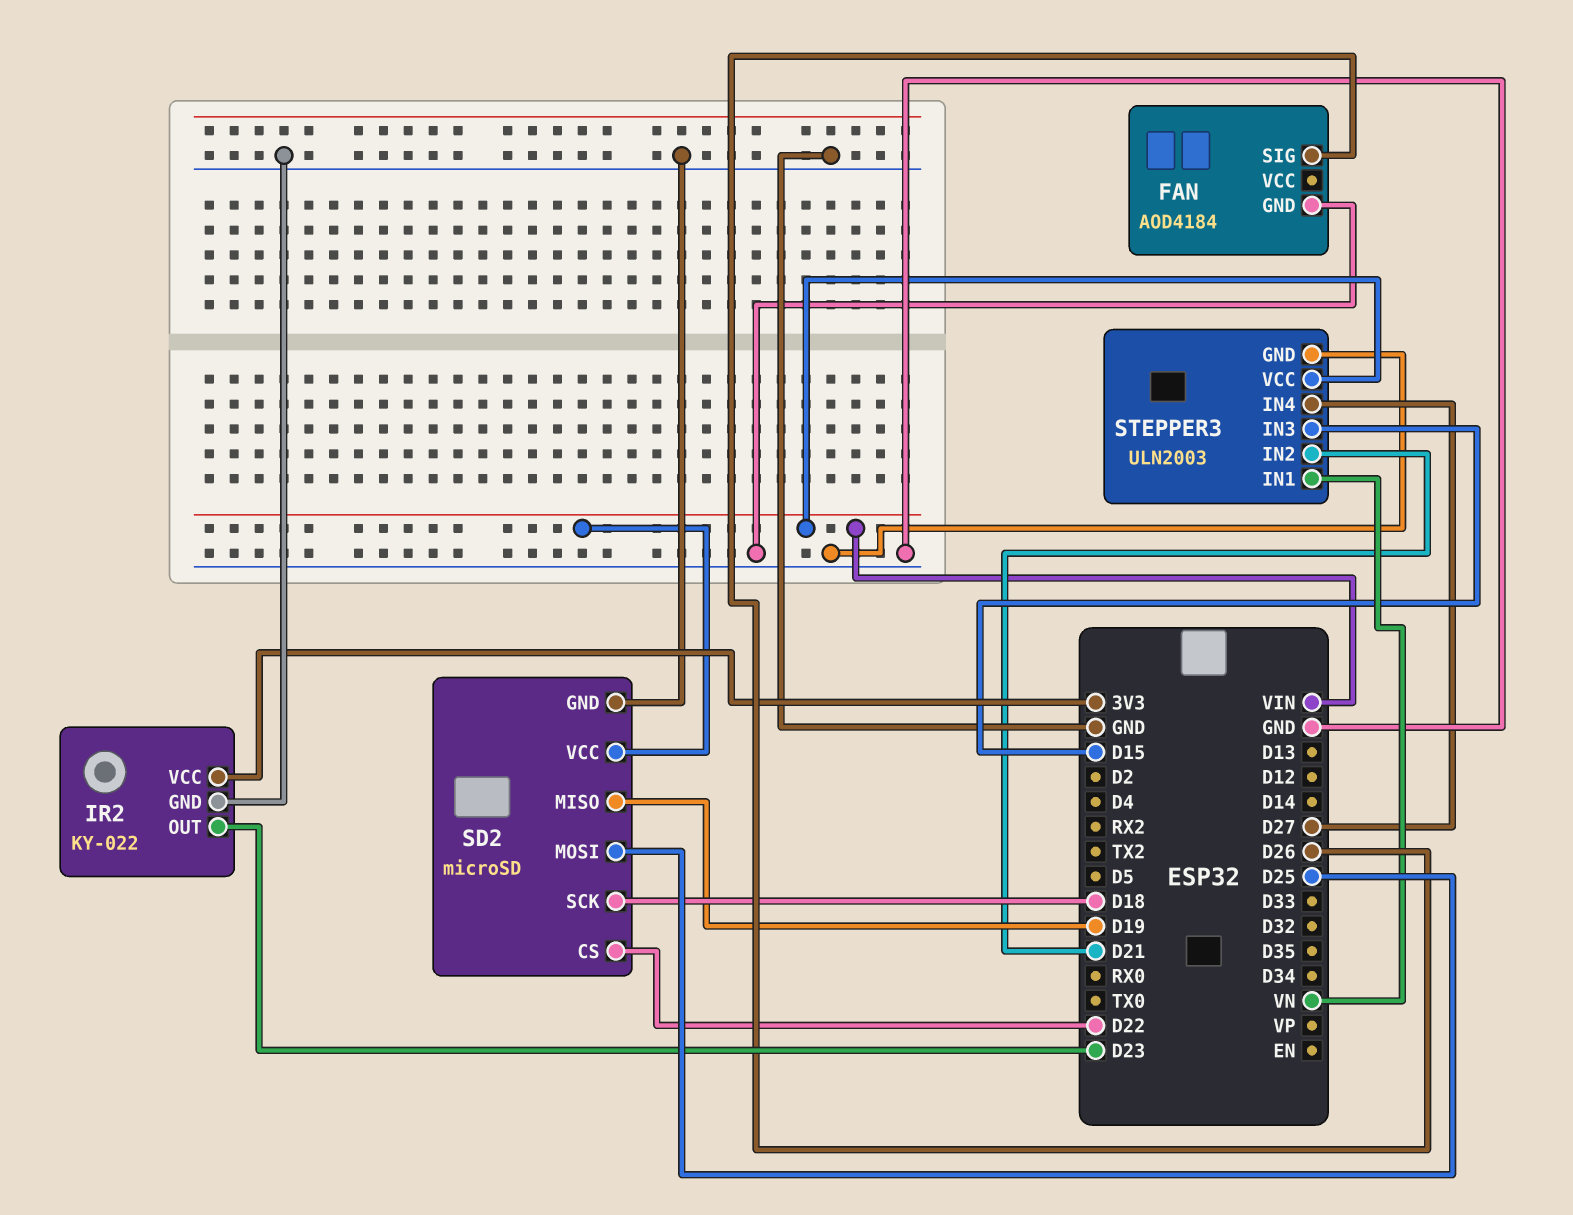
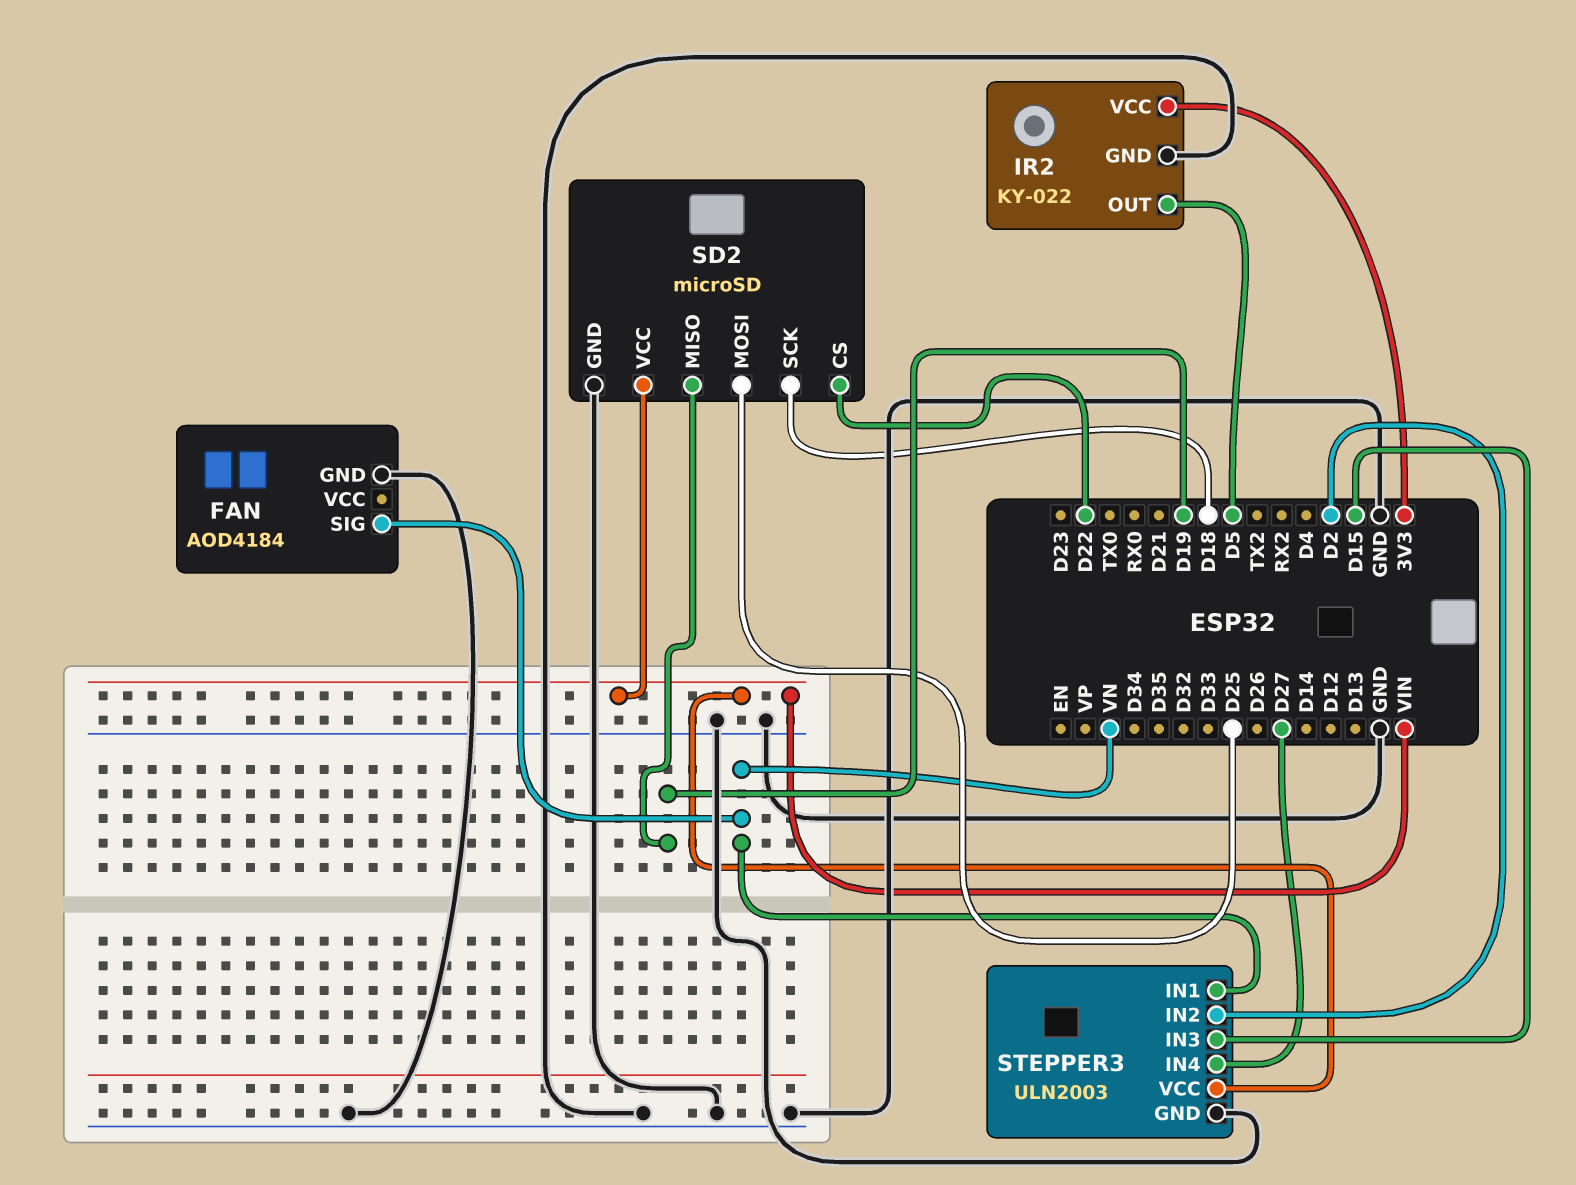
FAN pin SIG: D26 -> VN
IR2 pin OUT: D23 -> D5
STEPPER3 pin IN2: D21 -> D2

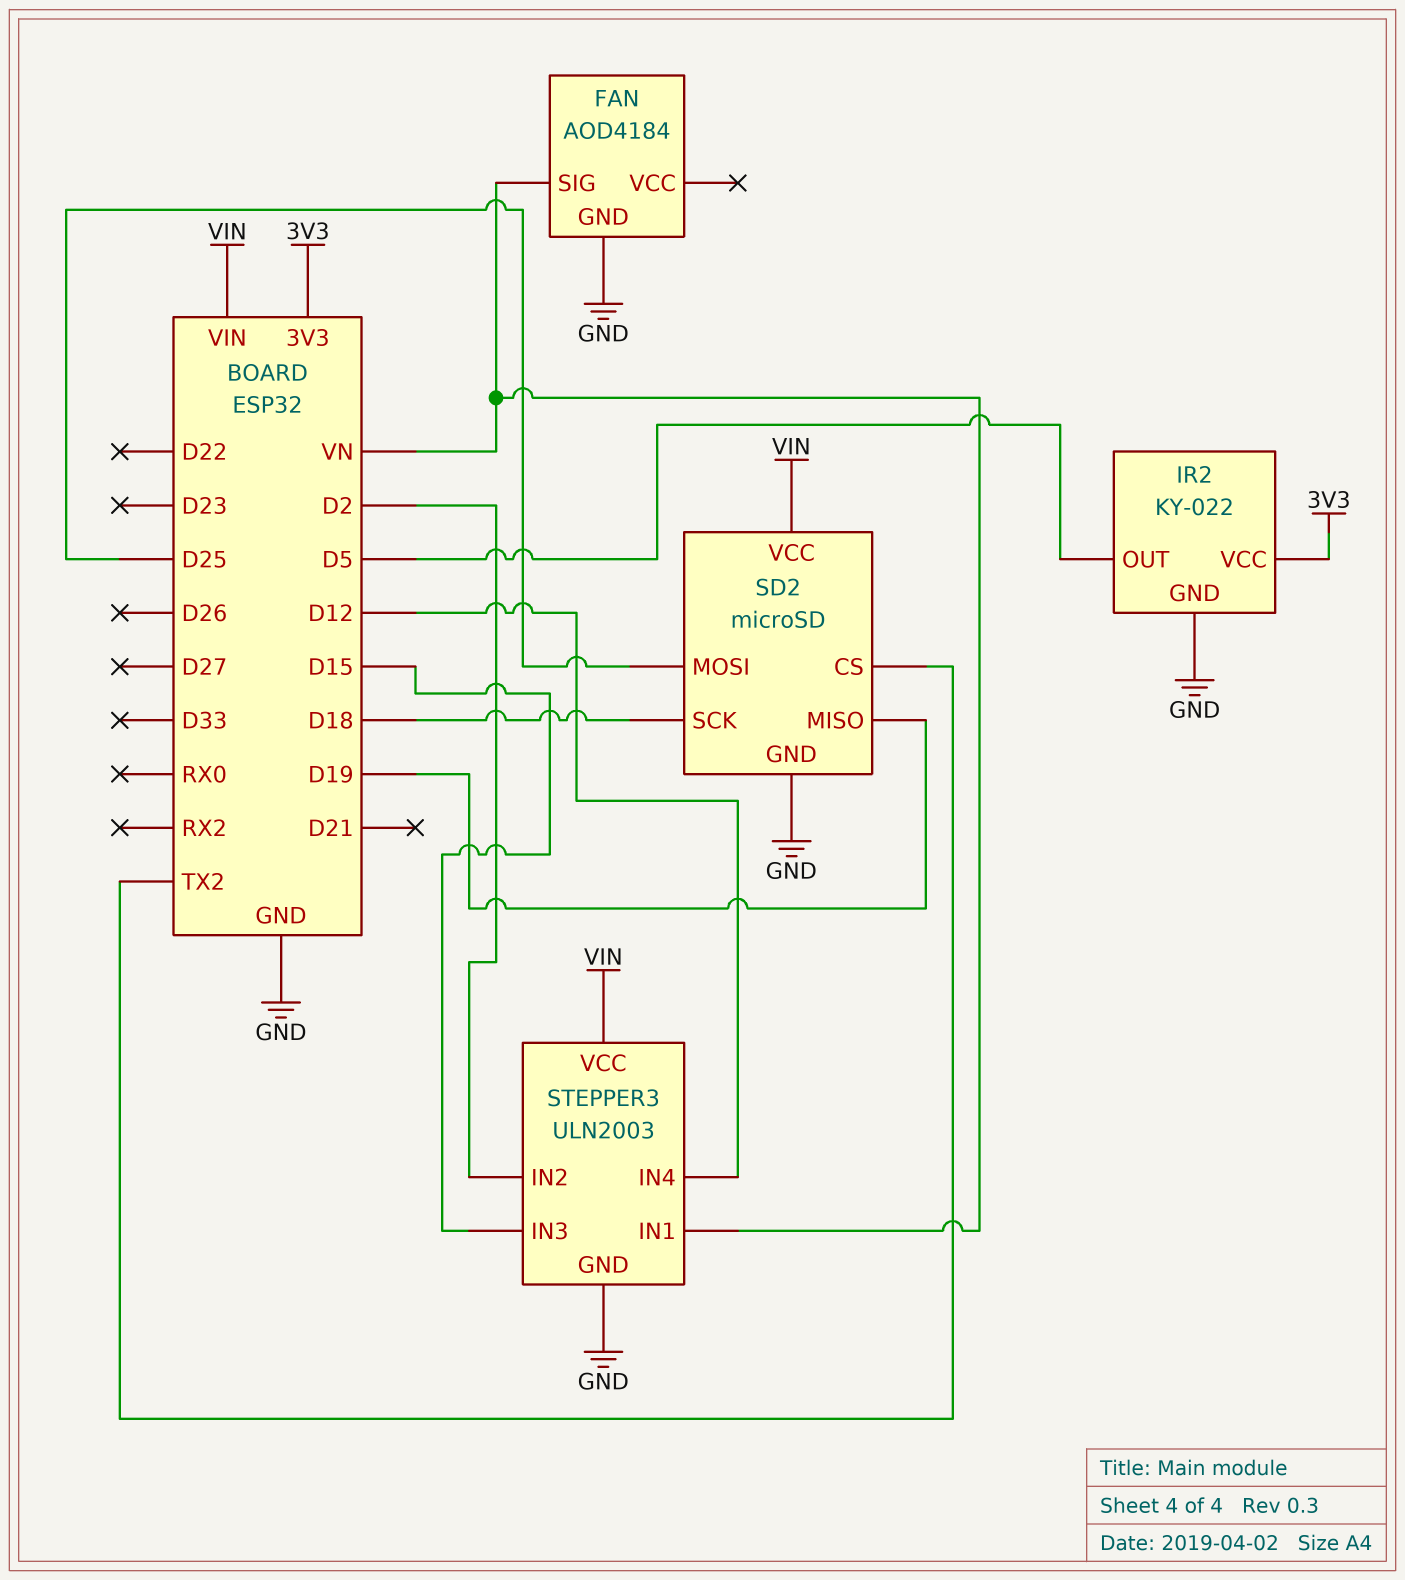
SD2 pin CS: D22 -> TX2
STEPPER3 pin IN4: D27 -> D12

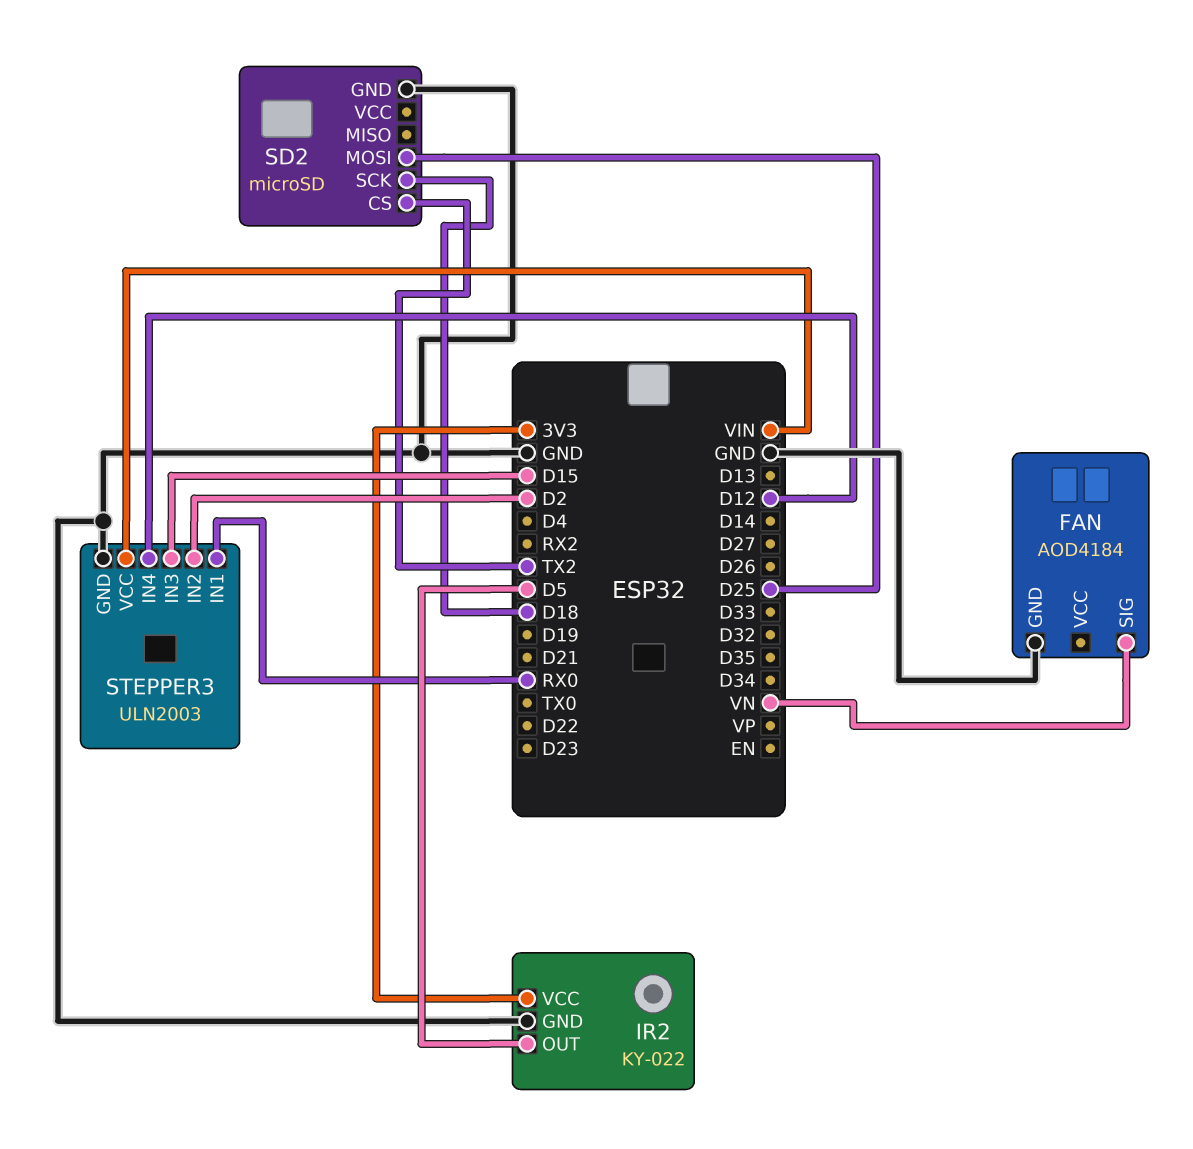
SD2 pin MISO: D19 -> none
SD2 pin VCC: VIN -> none
STEPPER3 pin IN1: VN -> RX0

